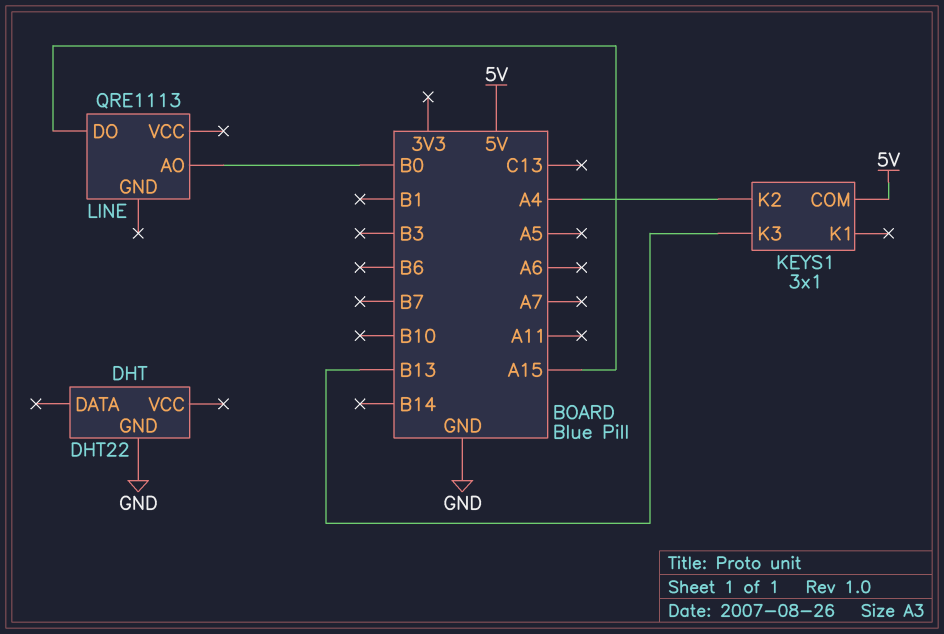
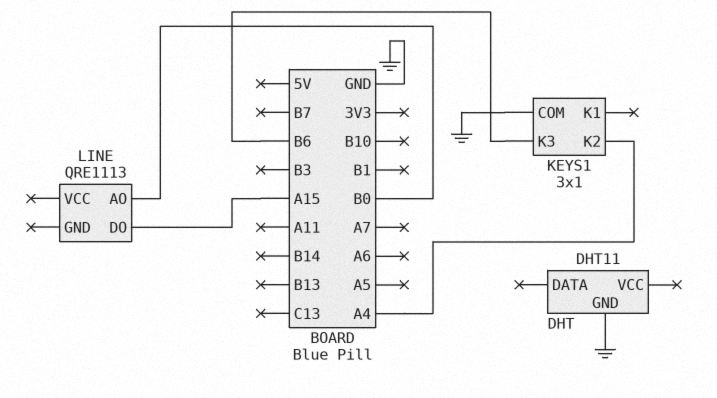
DHT: DHT22 -> DHT11
KEYS1 pin COM: 5V -> GND
KEYS1 pin K3: B13 -> B6

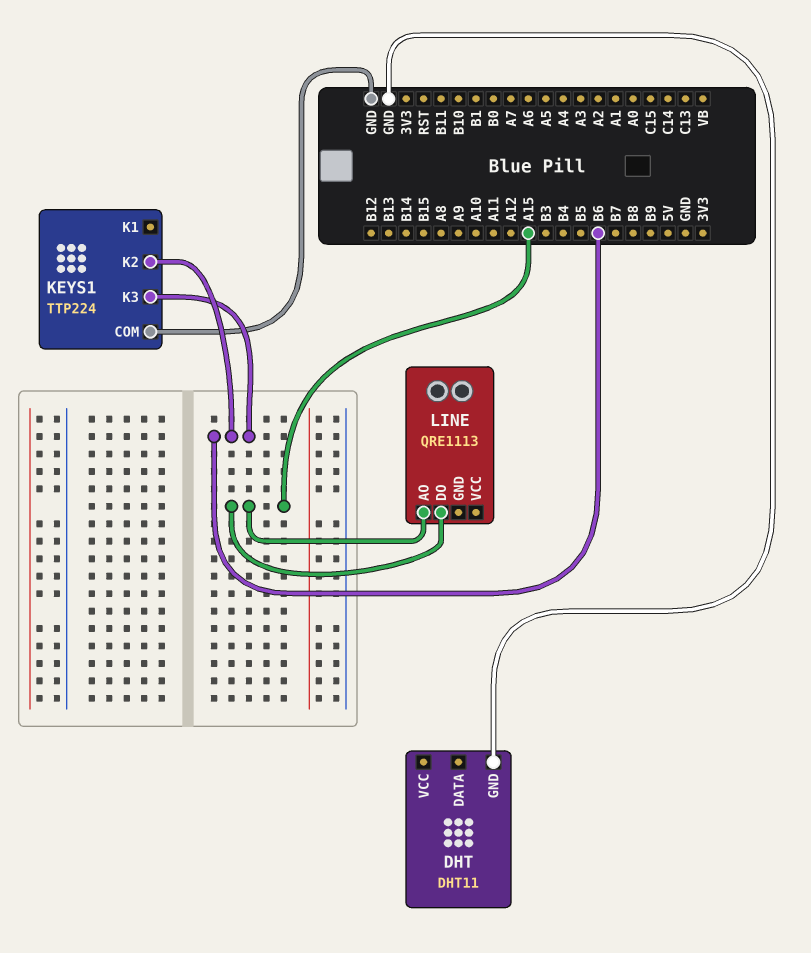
KEYS1: 3x1 -> TTP224
KEYS1 pin K2: A4 -> B6
LINE pin AO: B0 -> A15

